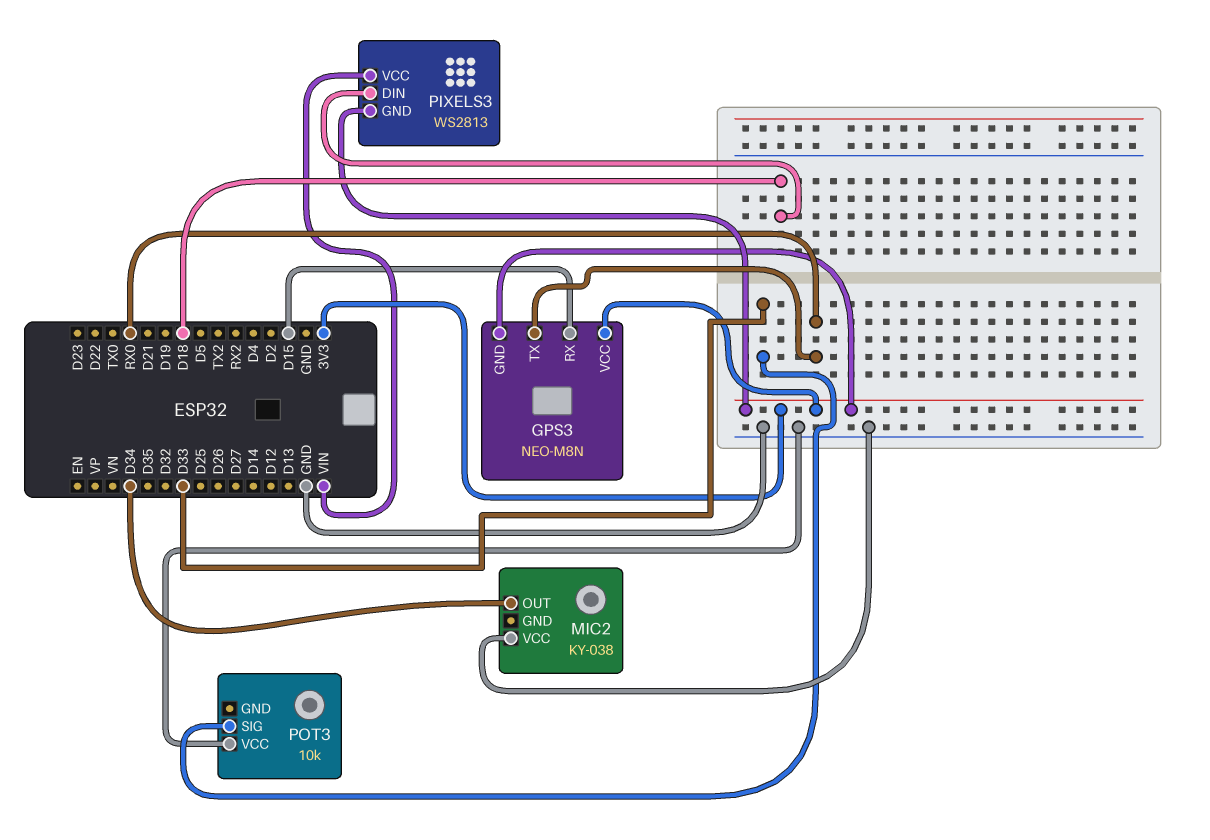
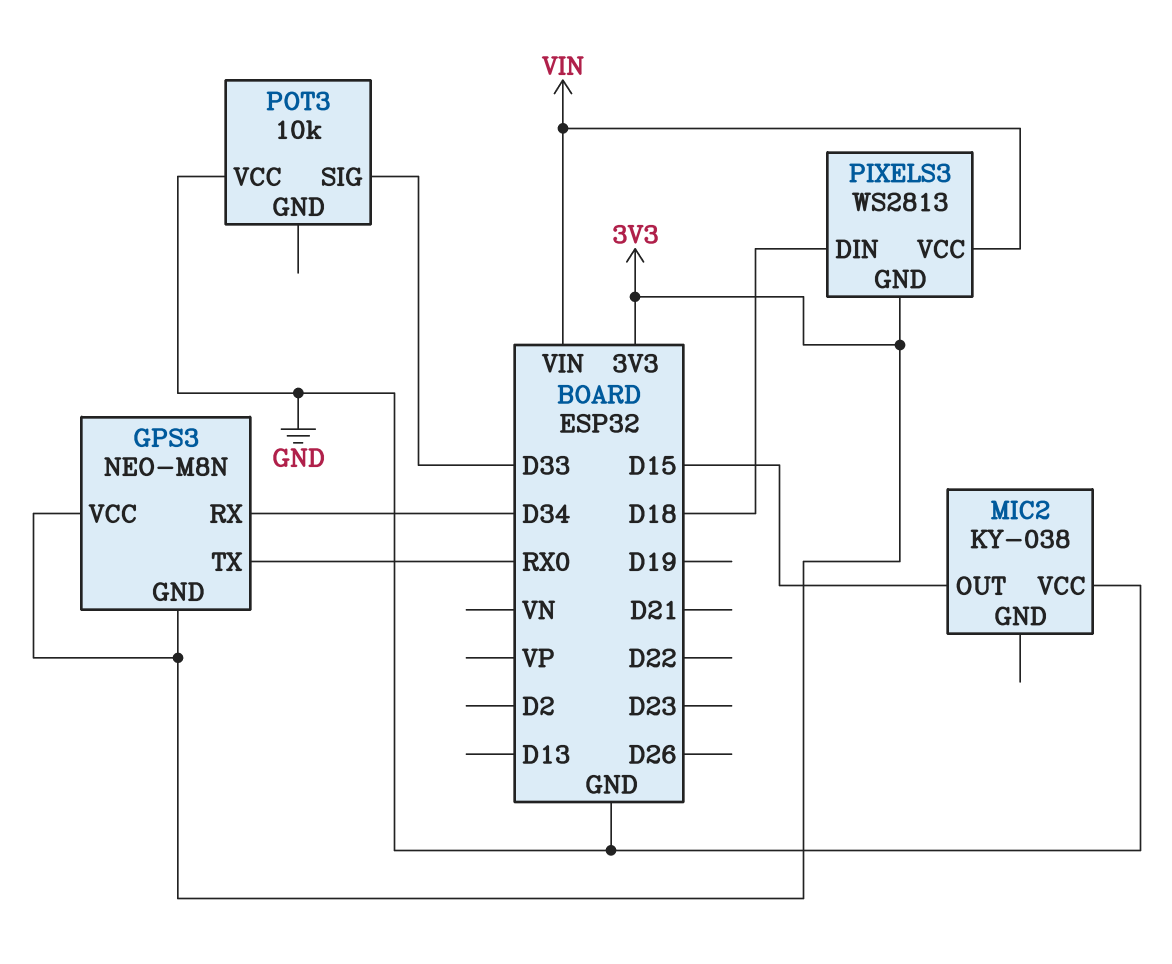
GPS3 pin RX: D15 -> D34
MIC2 pin OUT: D34 -> D15

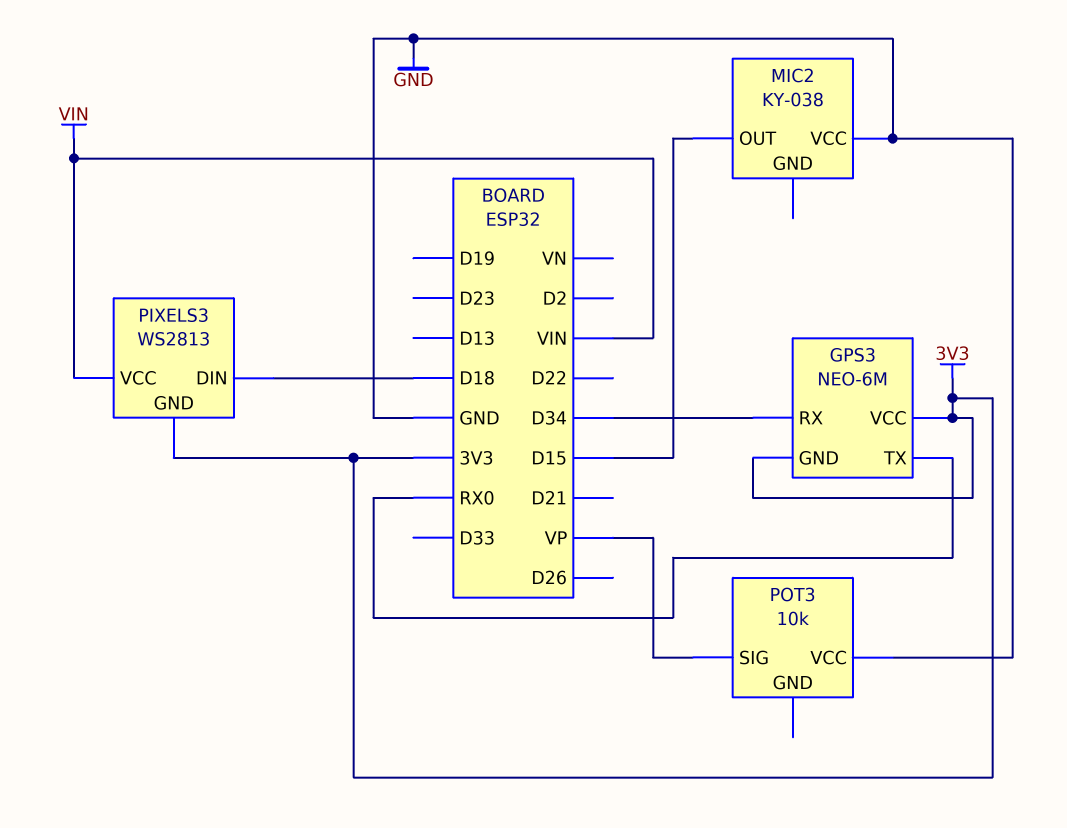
GPS3: NEO-M8N -> NEO-6M
POT3 pin SIG: D33 -> VP

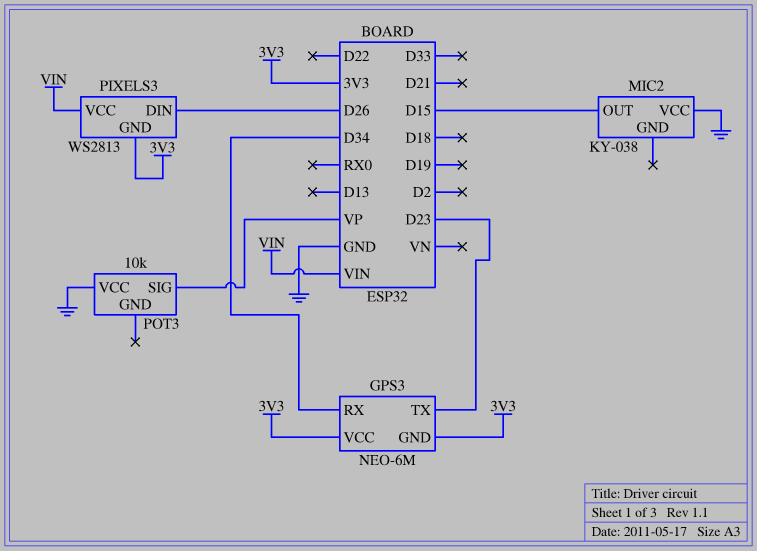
GPS3 pin TX: RX0 -> D23
PIXELS3 pin DIN: D18 -> D26

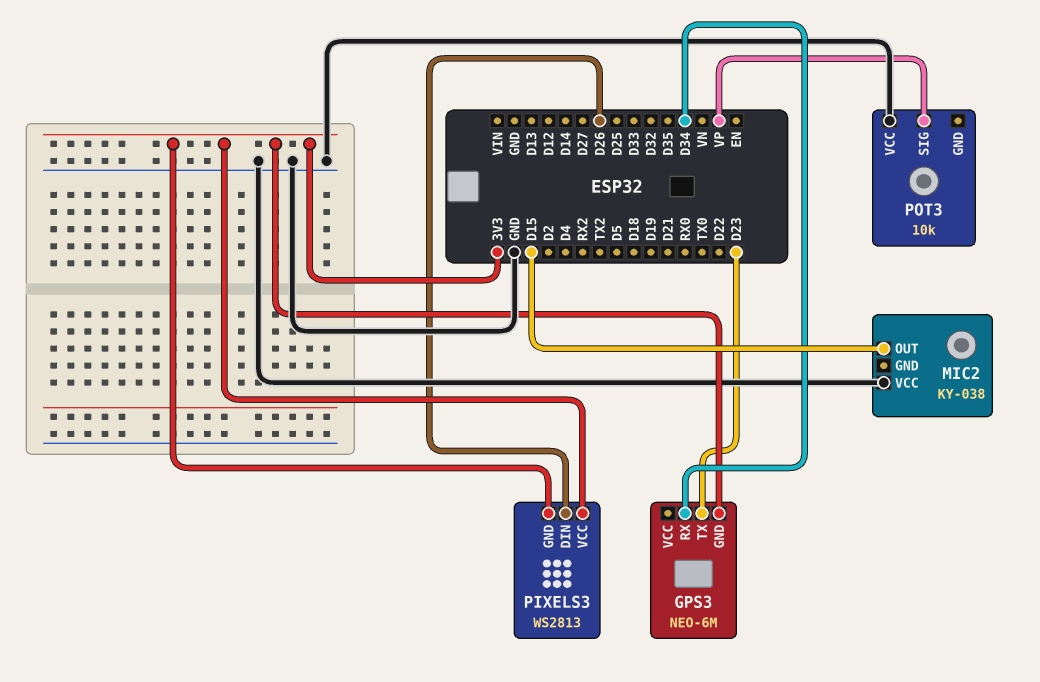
GPS3 pin VCC: 3V3 -> none
PIXELS3 pin VCC: VIN -> 3V3

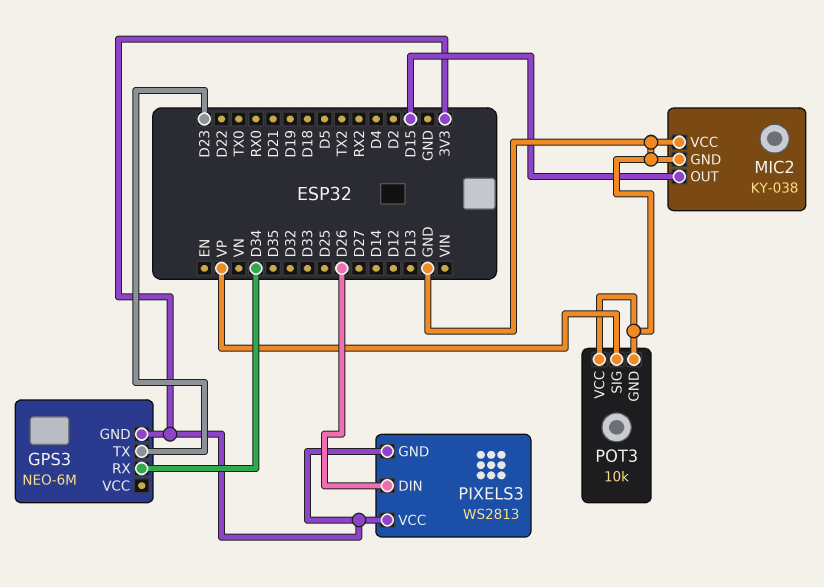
MIC2 pin GND: none -> GND
POT3 pin GND: none -> GND

